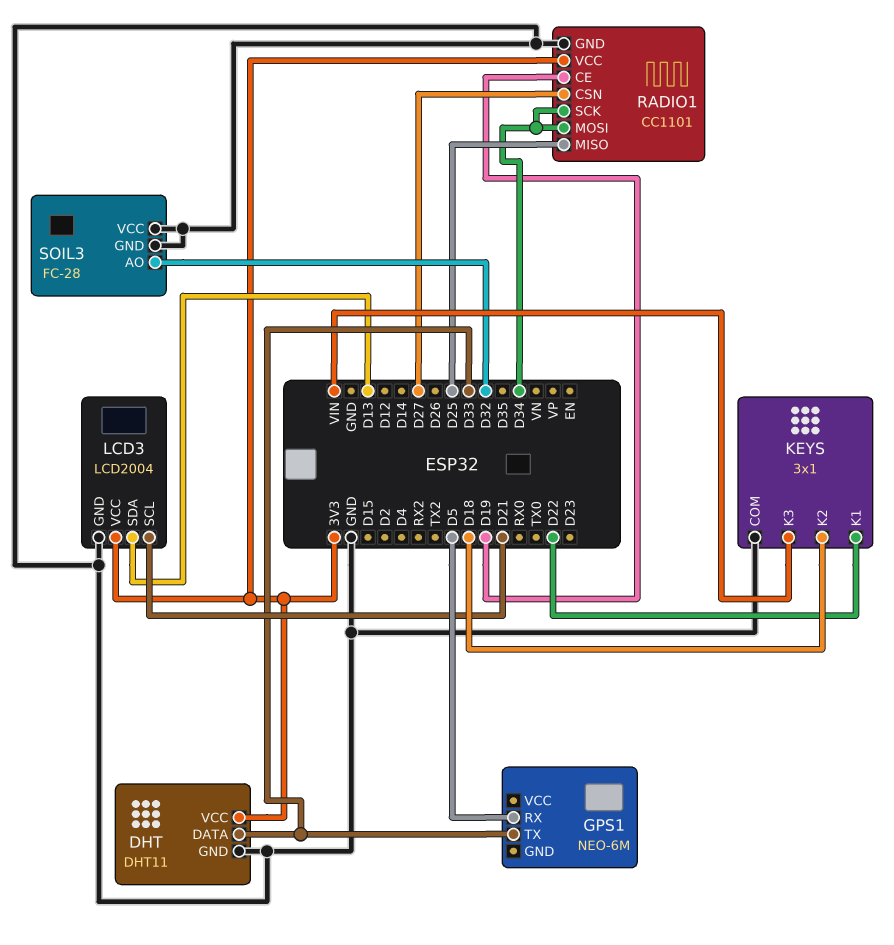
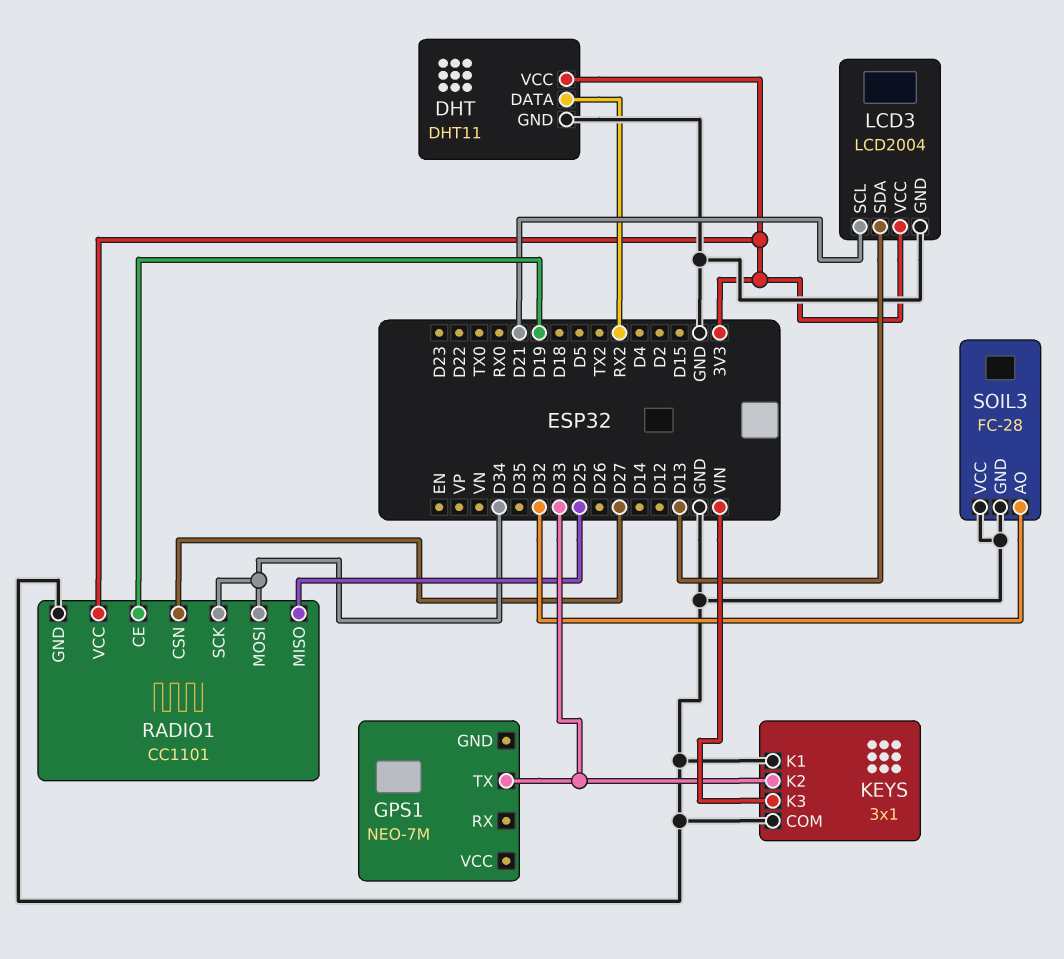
DHT pin DATA: D33 -> RX2
GPS1: NEO-6M -> NEO-7M
GPS1 pin RX: D5 -> none
KEYS pin K1: D22 -> GND
KEYS pin K2: D18 -> D33

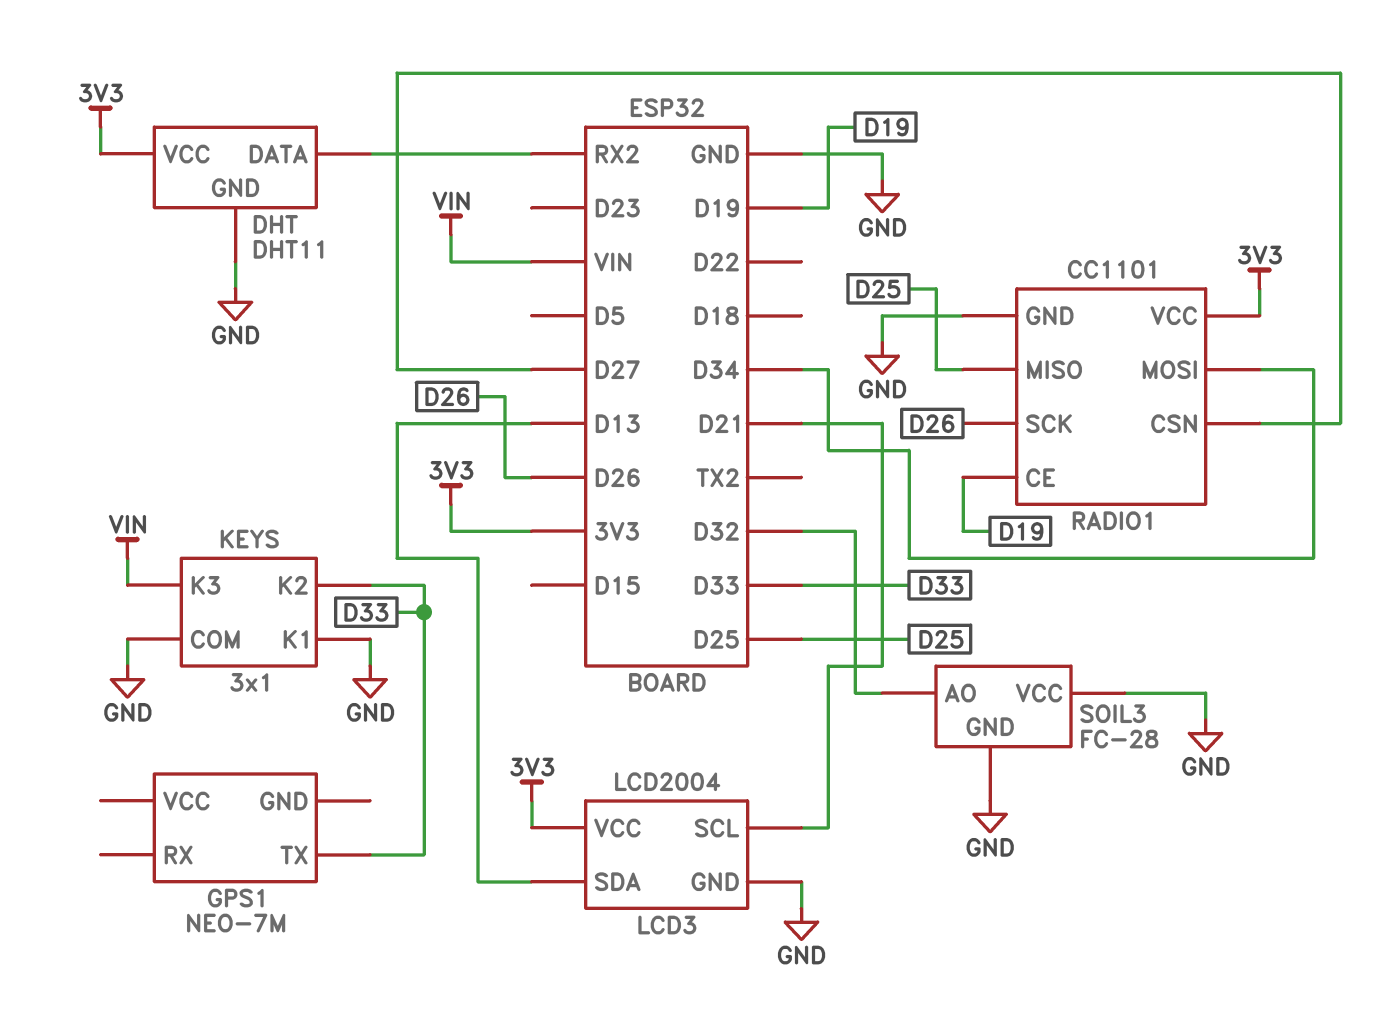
RADIO1 pin SCK: D34 -> D26

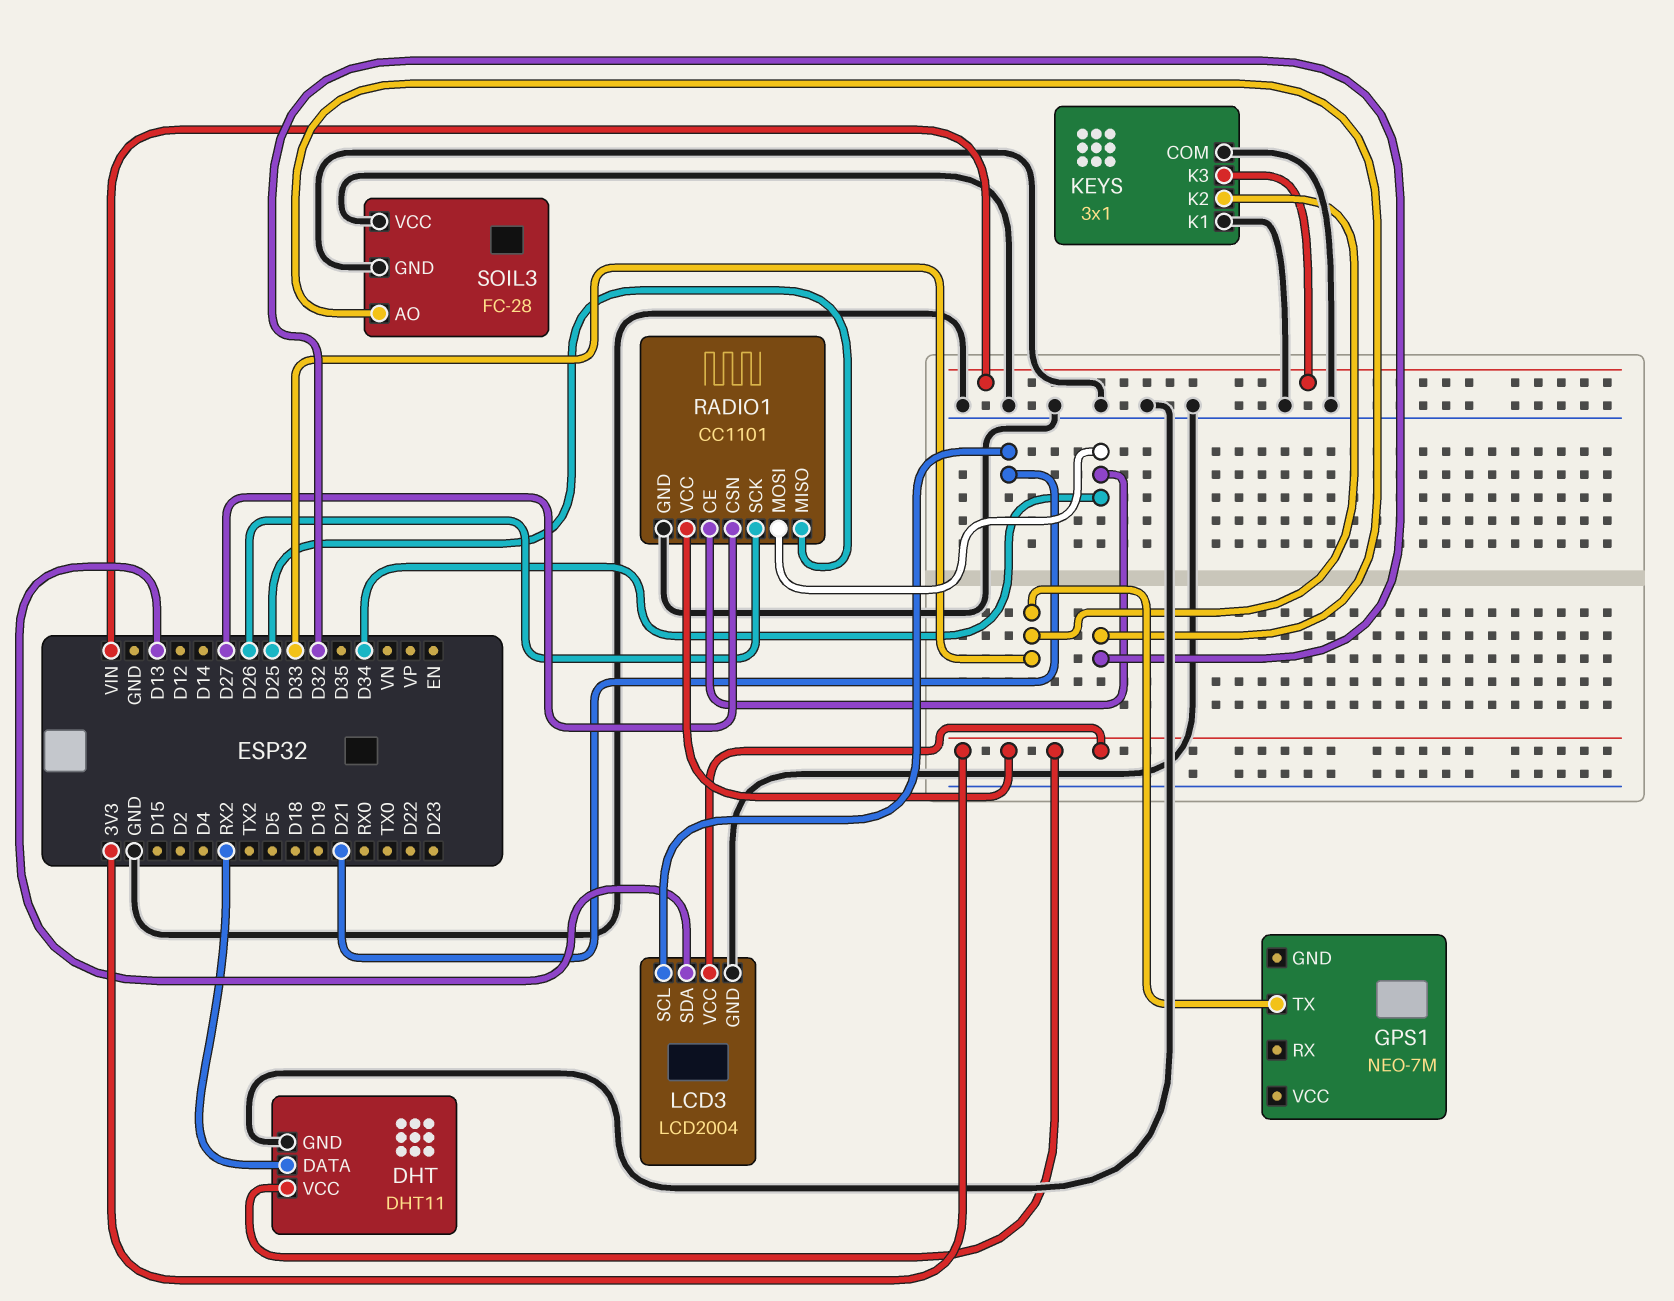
RADIO1 pin CE: D19 -> D34

